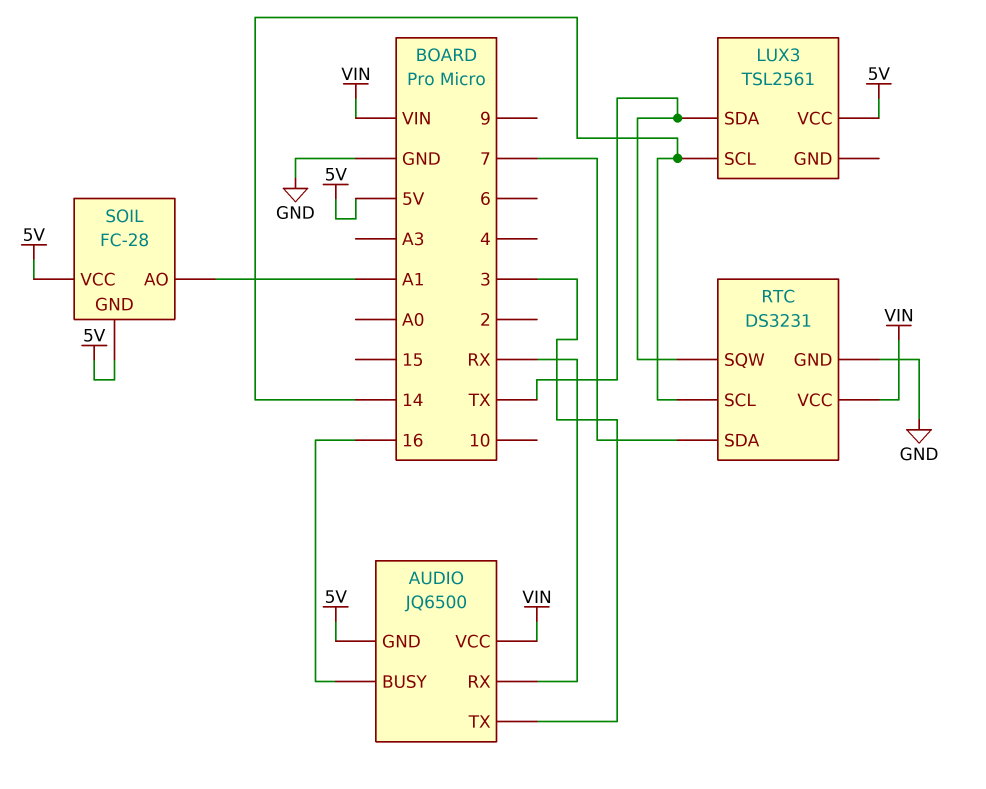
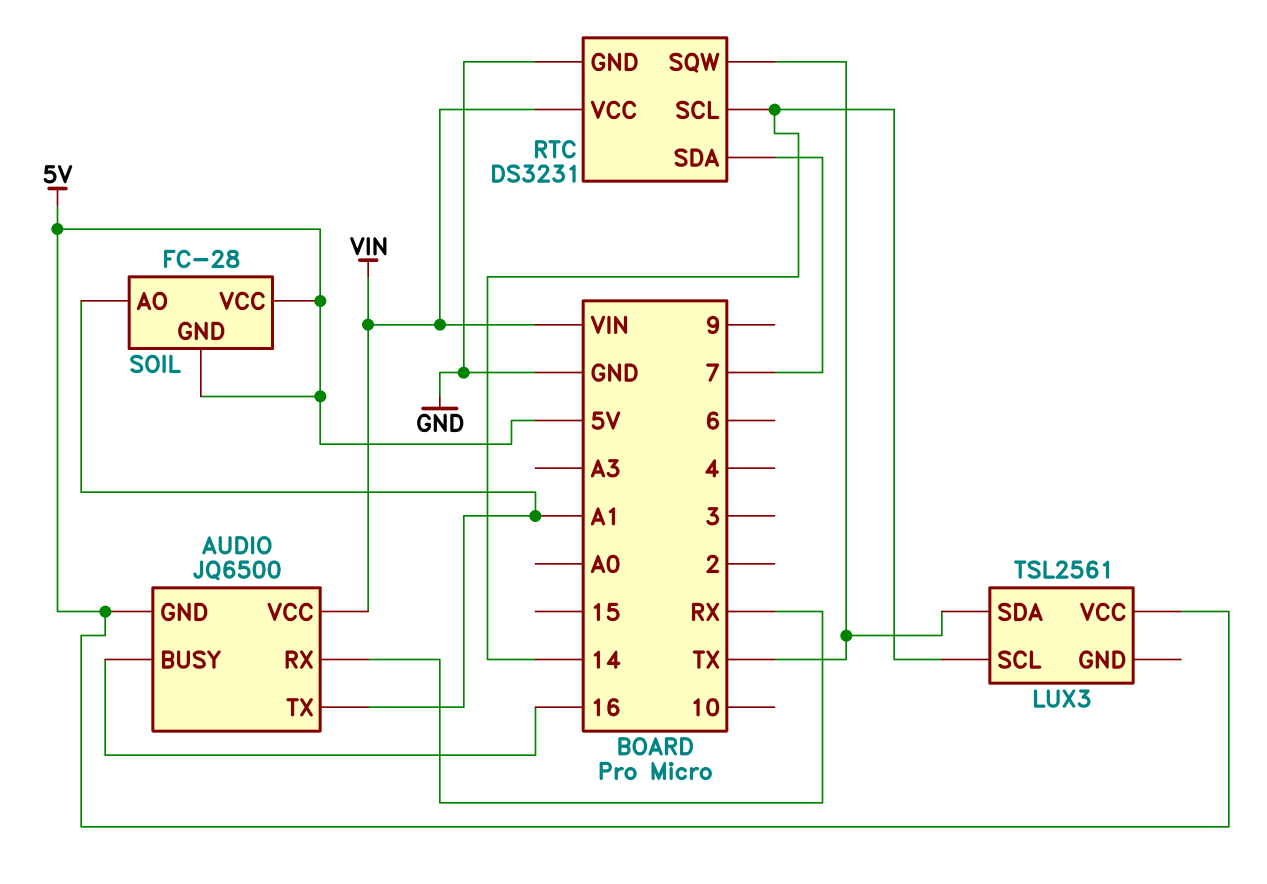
AUDIO pin TX: 3 -> A1

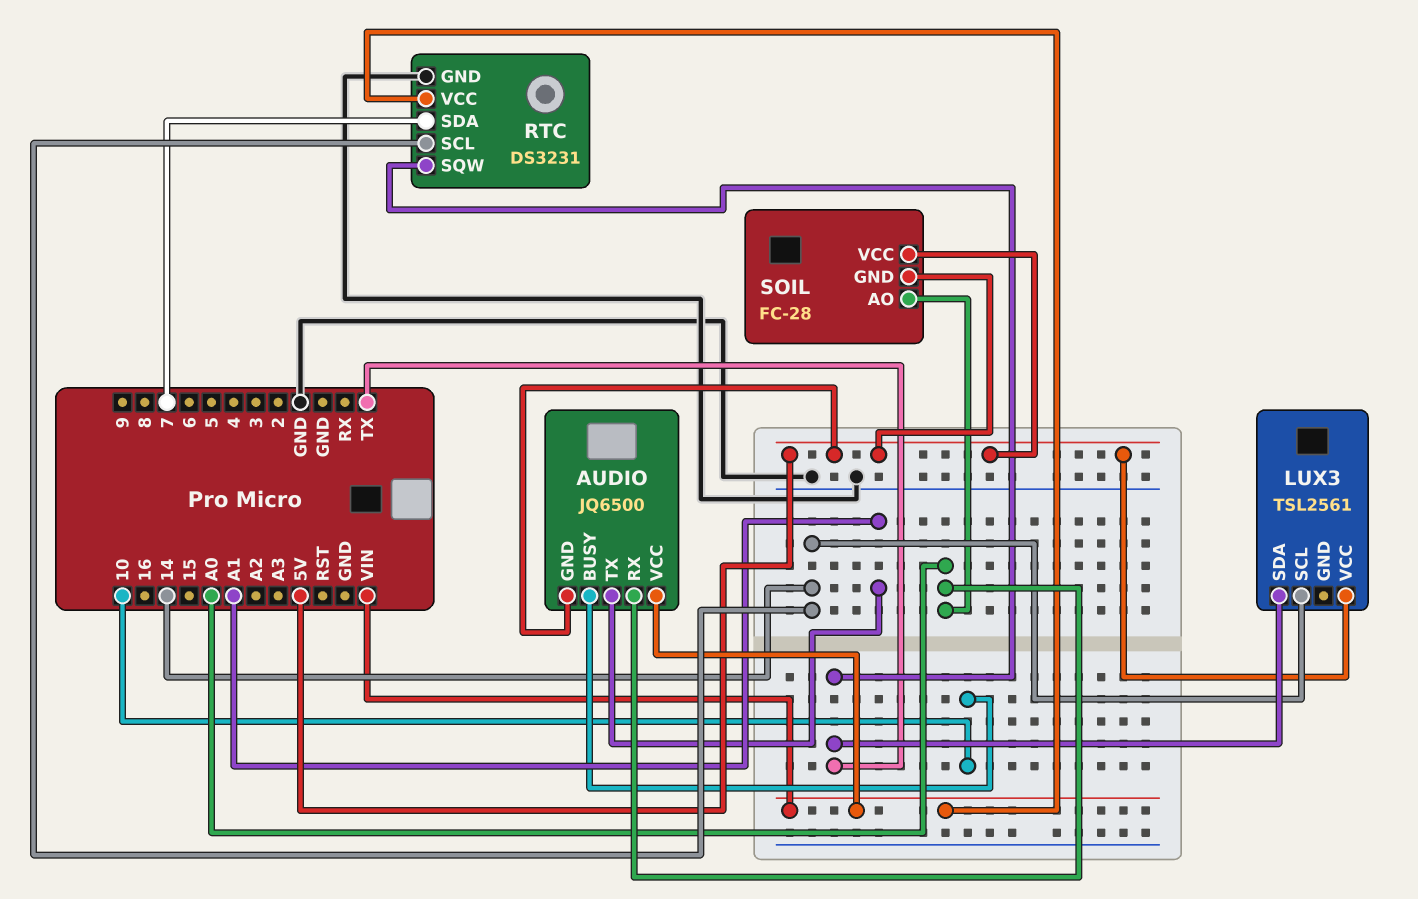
AUDIO pin BUSY: 16 -> 10
AUDIO pin RX: RX -> A0
SOIL pin AO: A1 -> A0

